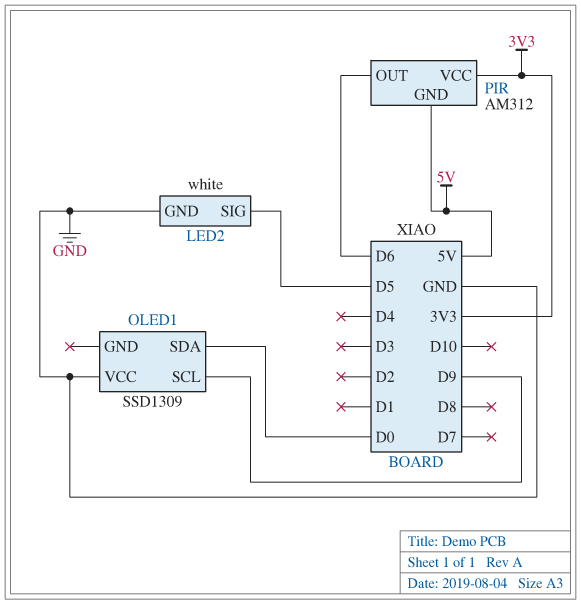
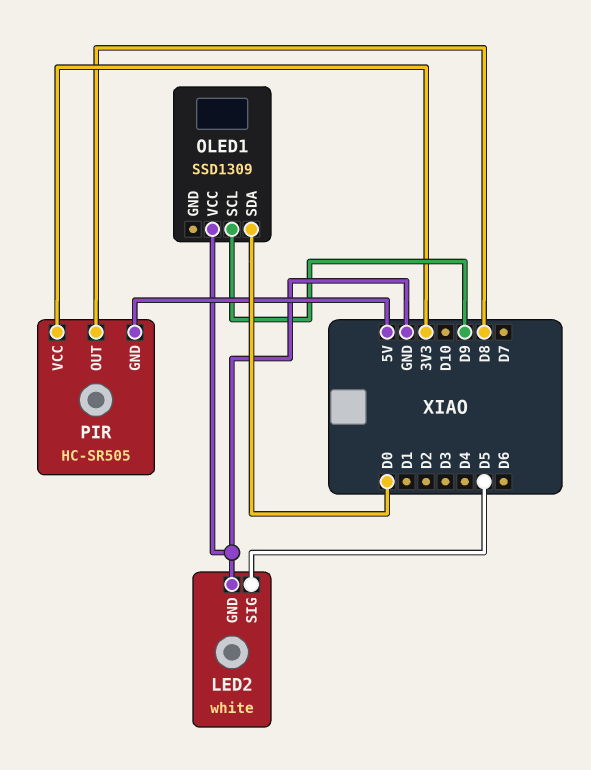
PIR: AM312 -> HC-SR505
PIR pin OUT: D6 -> D8

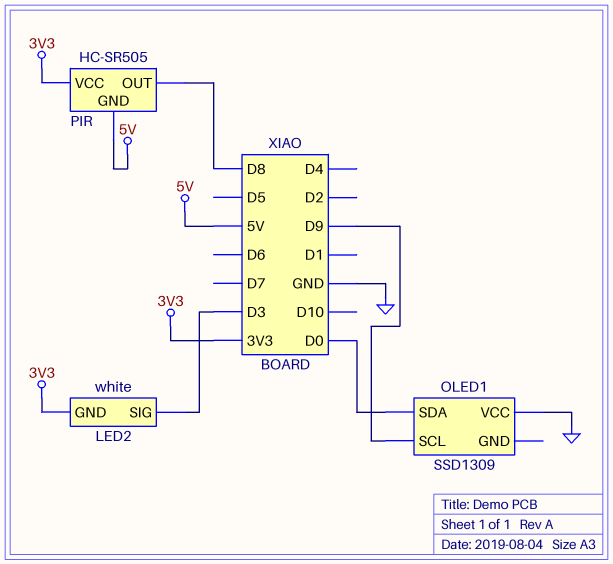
LED2 pin GND: GND -> 3V3
LED2 pin SIG: D5 -> D3

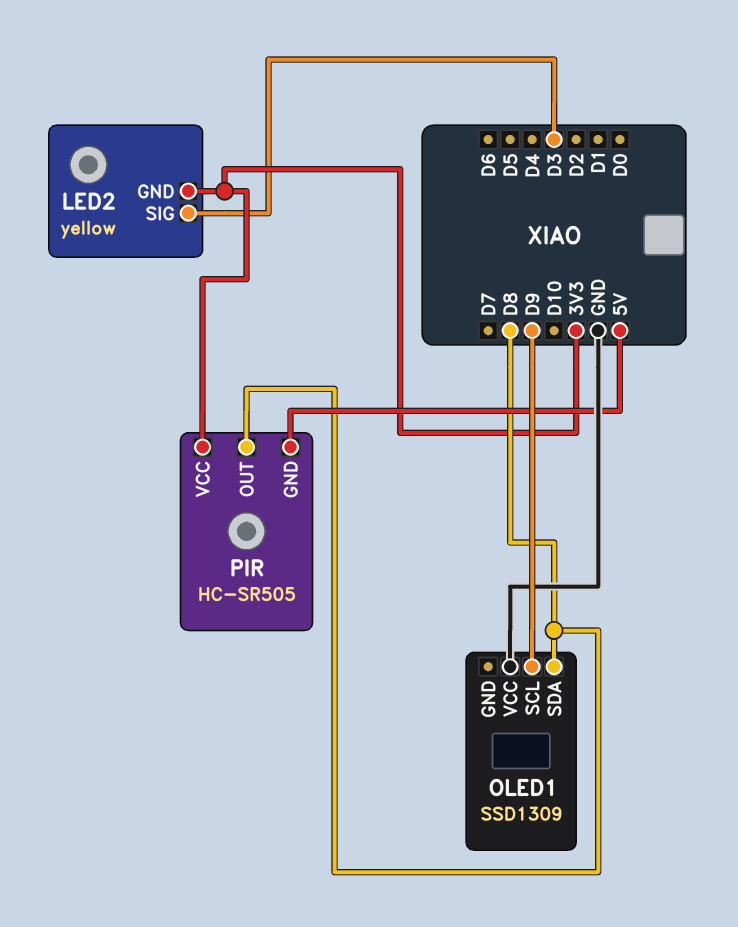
LED2: white -> yellow
OLED1 pin SDA: D0 -> D8

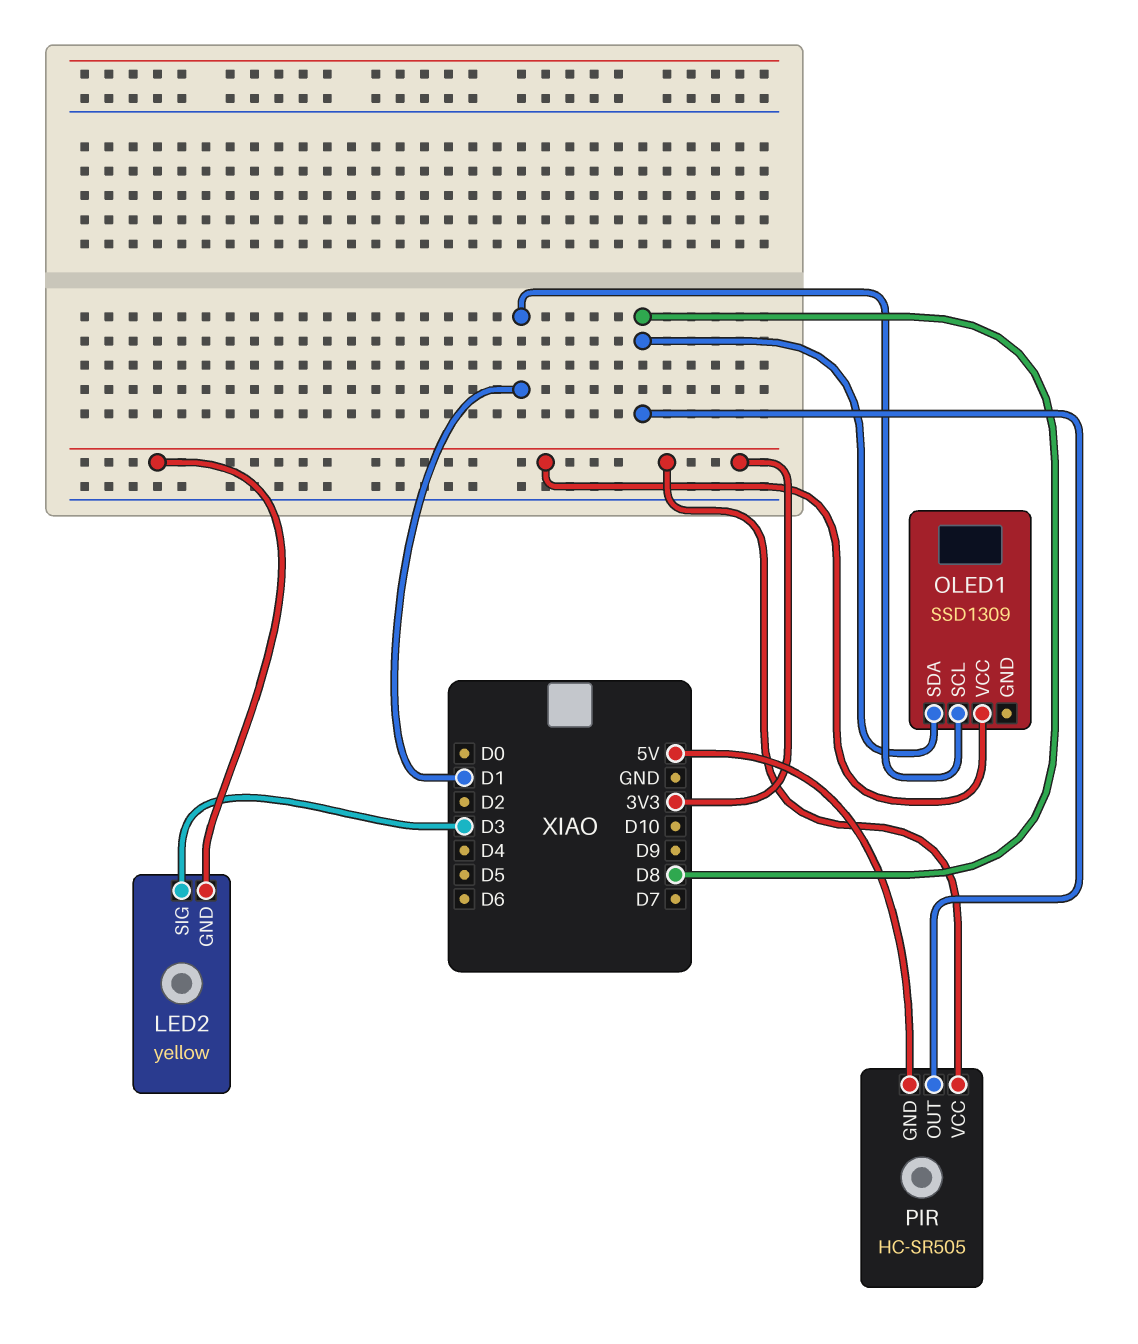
OLED1 pin SCL: D9 -> D1
OLED1 pin VCC: GND -> 3V3

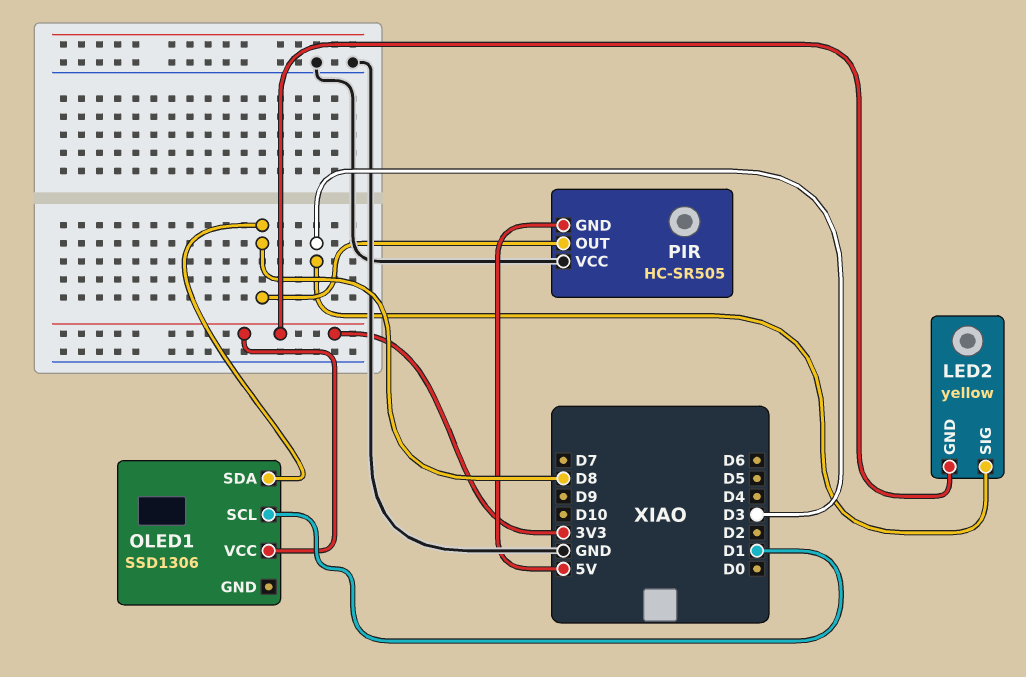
OLED1: SSD1309 -> SSD1306
PIR pin VCC: 3V3 -> GND

